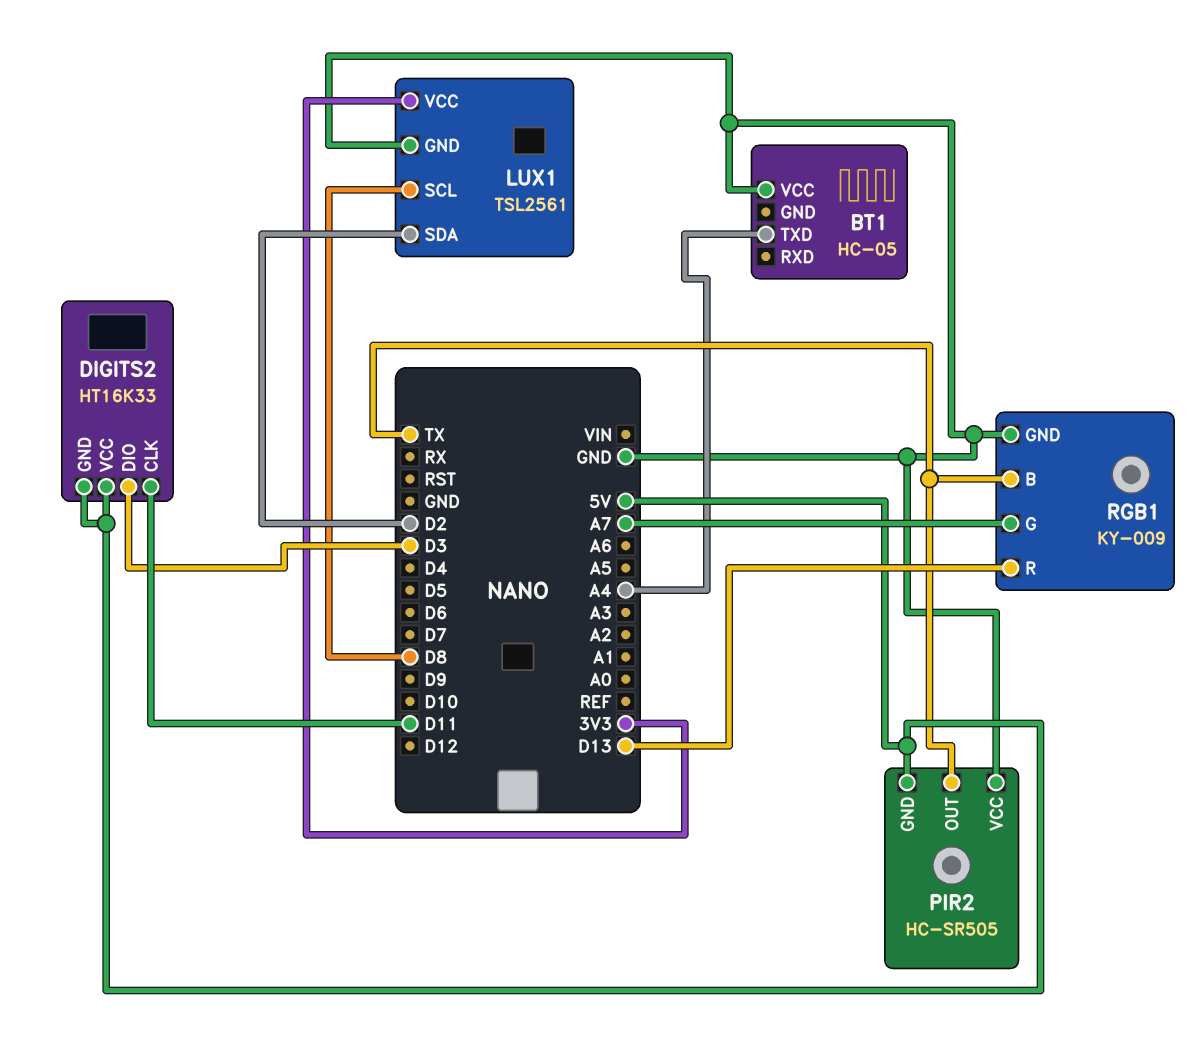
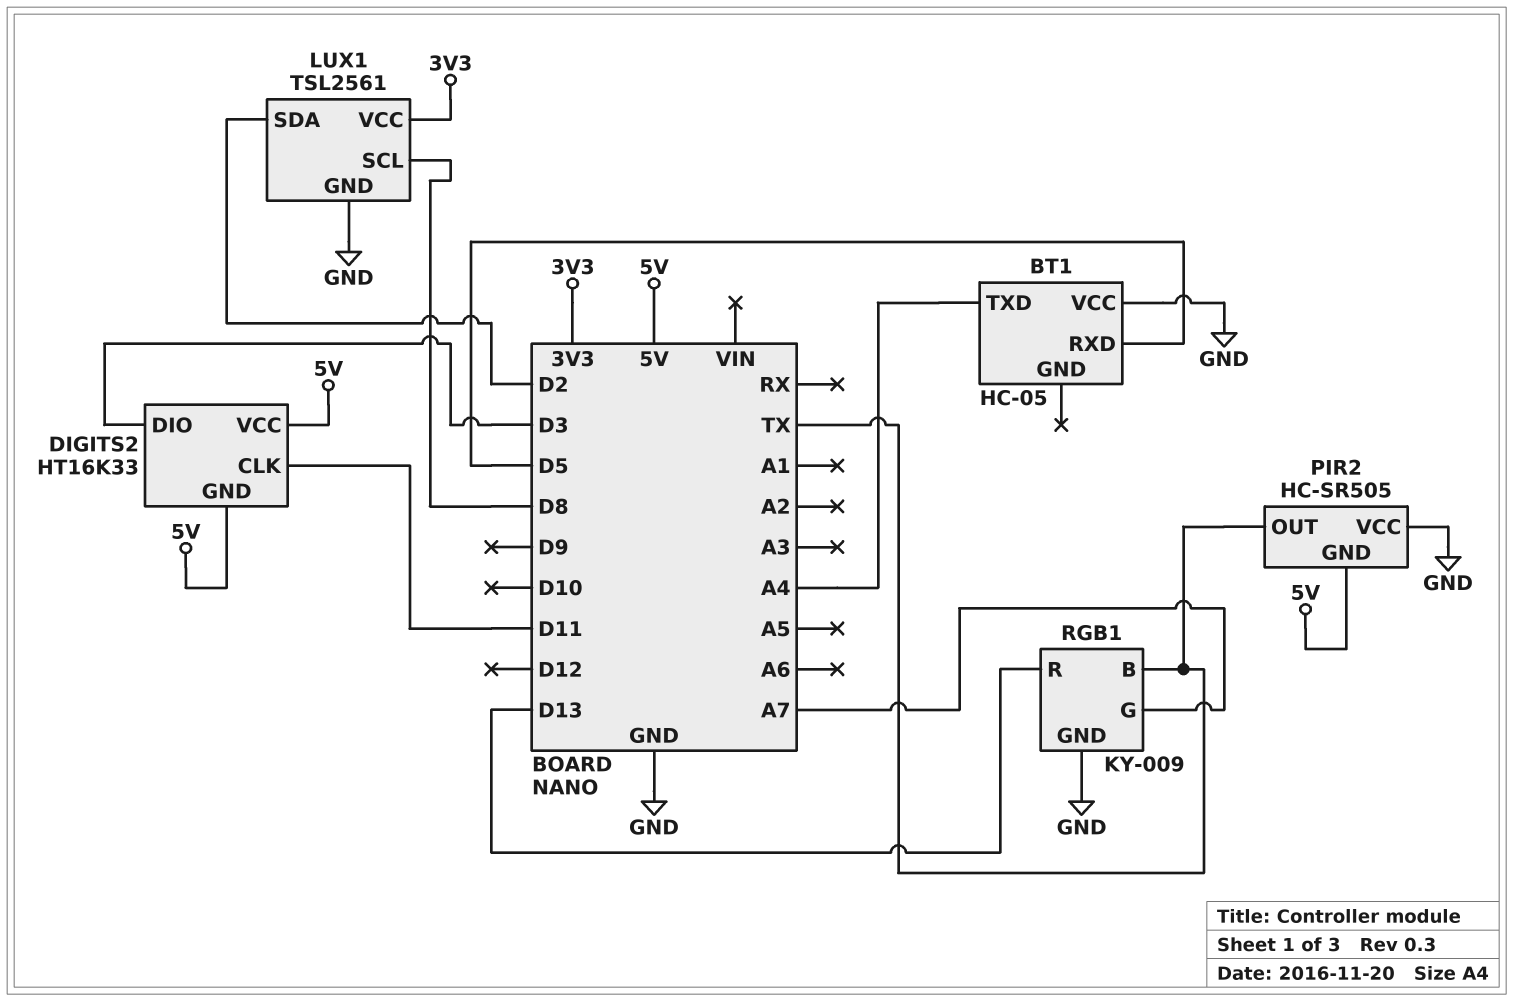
BT1 pin RXD: none -> D5

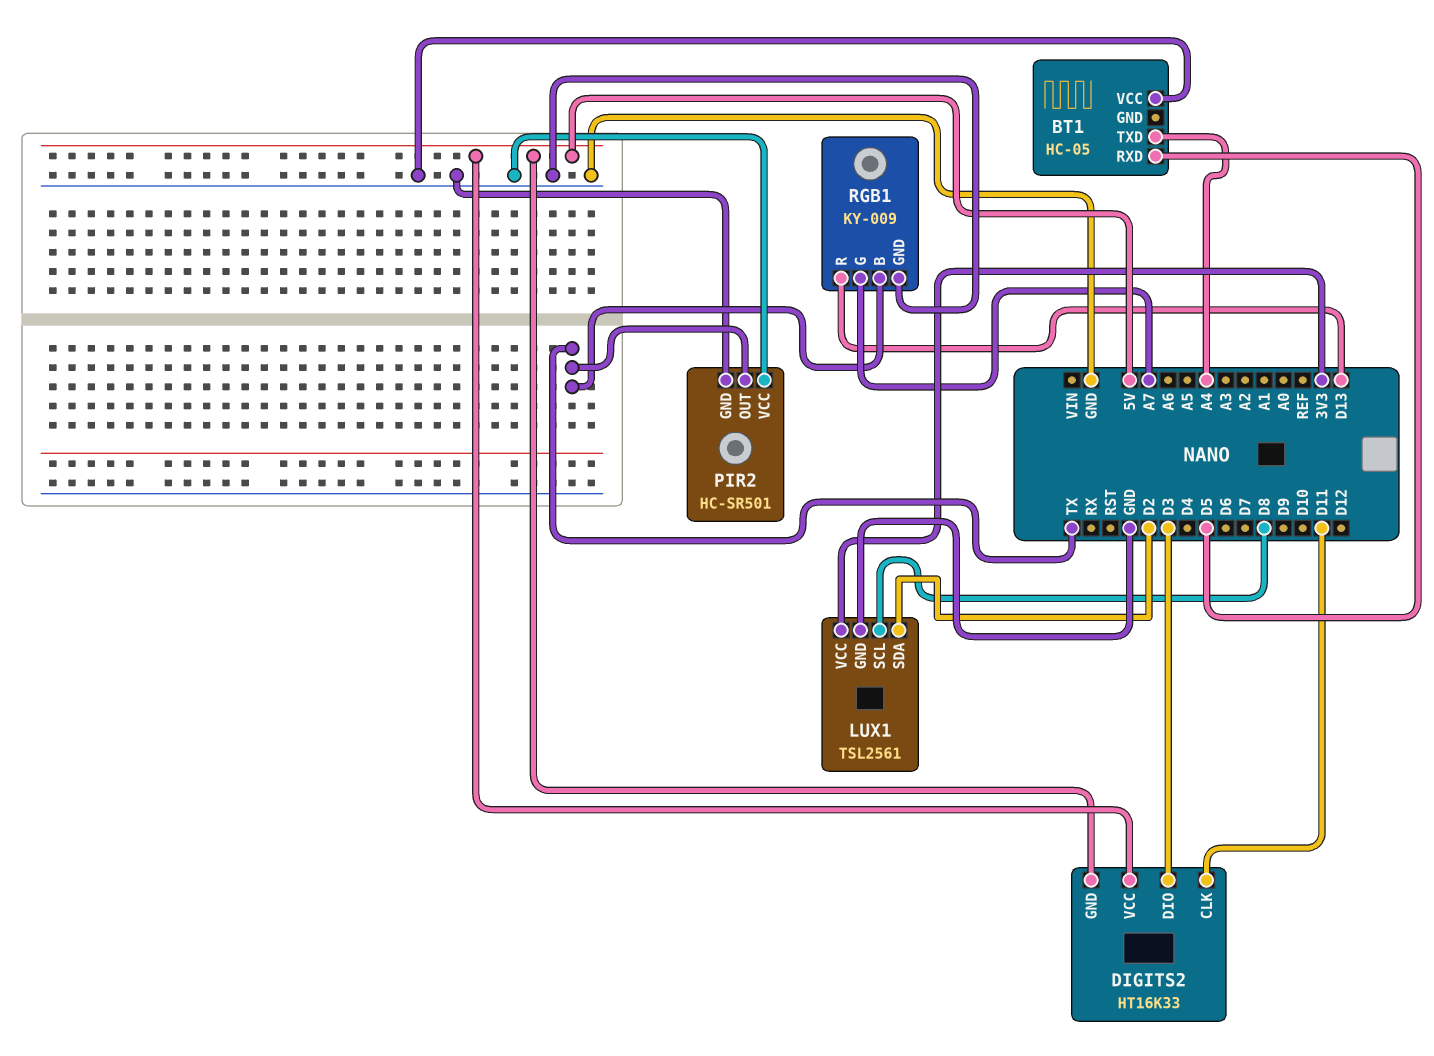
PIR2: HC-SR505 -> HC-SR501
PIR2 pin GND: 5V -> GND

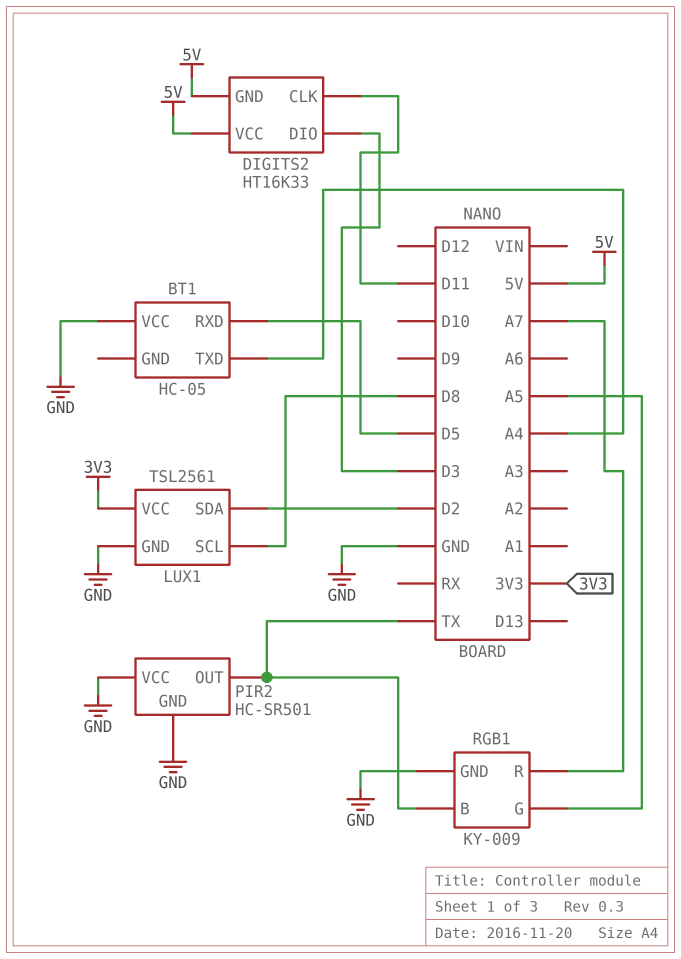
RGB1 pin G: A7 -> A5
RGB1 pin R: D13 -> A7

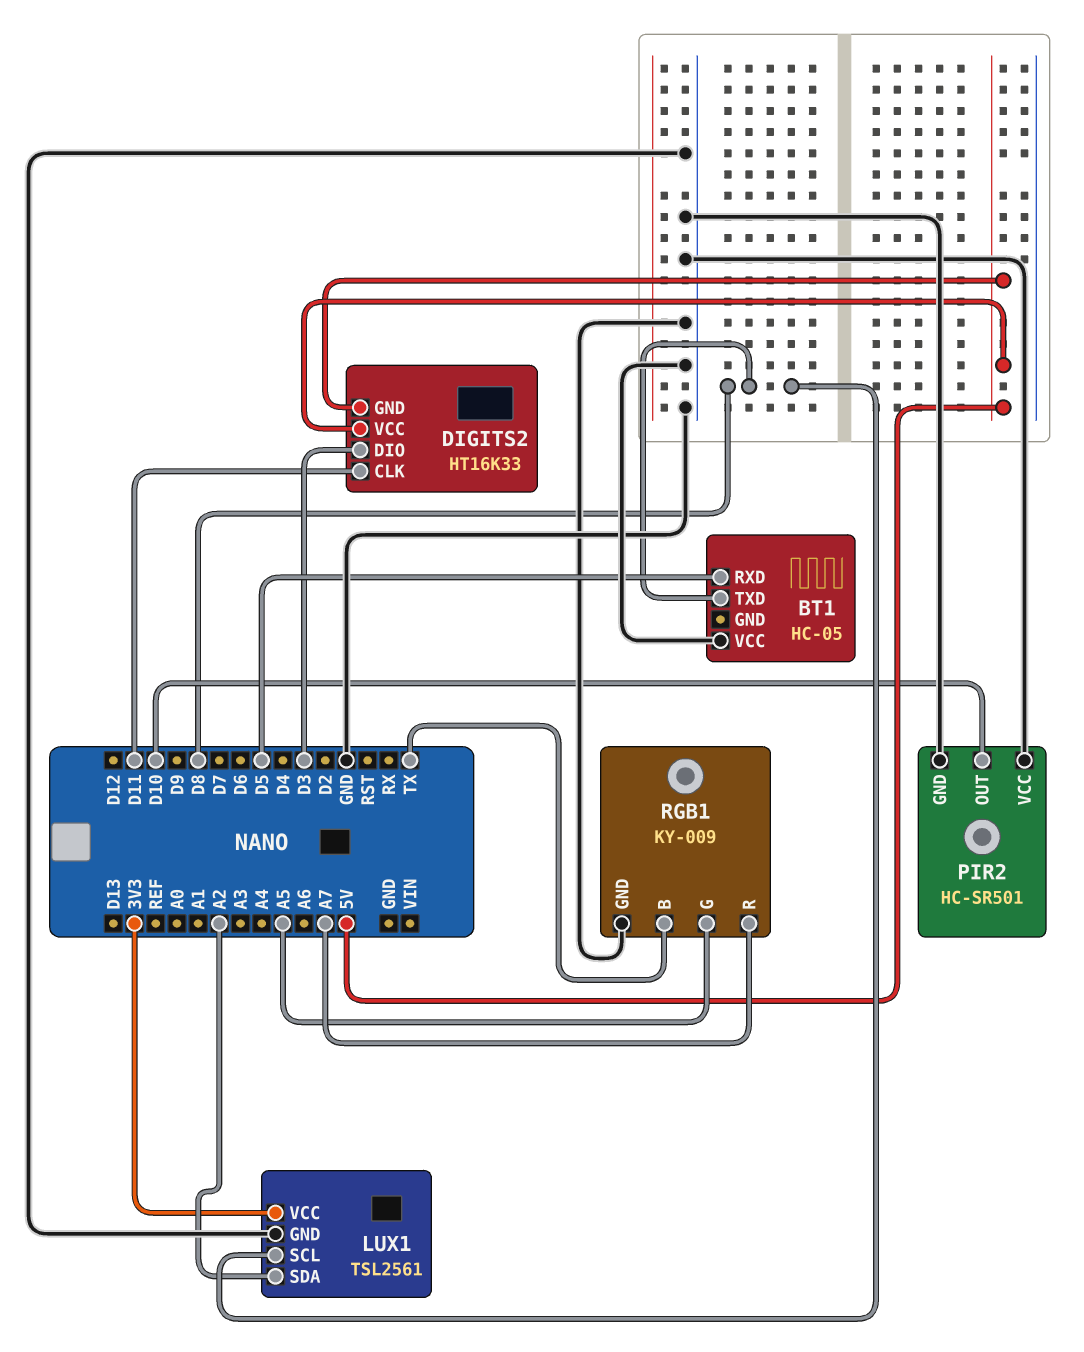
BT1 pin TXD: A4 -> D8
LUX1 pin SDA: D2 -> A2
PIR2 pin OUT: TX -> D10

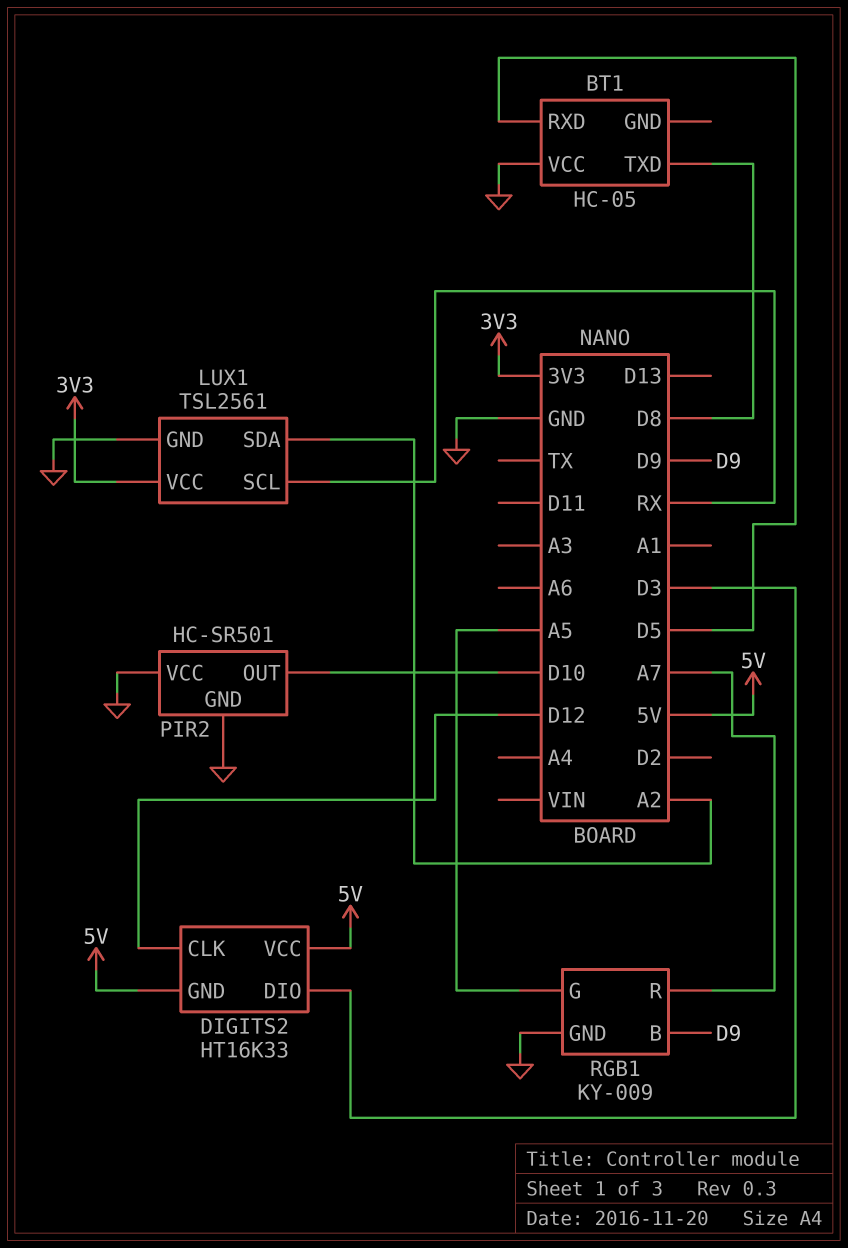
DIGITS2 pin CLK: D11 -> D12
LUX1 pin SCL: D8 -> RX
RGB1 pin B: TX -> D9

